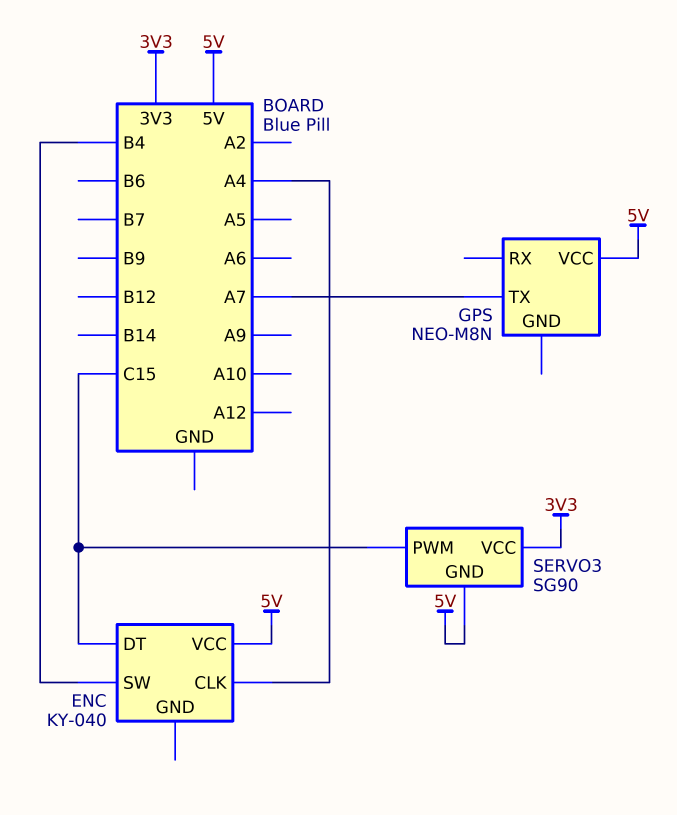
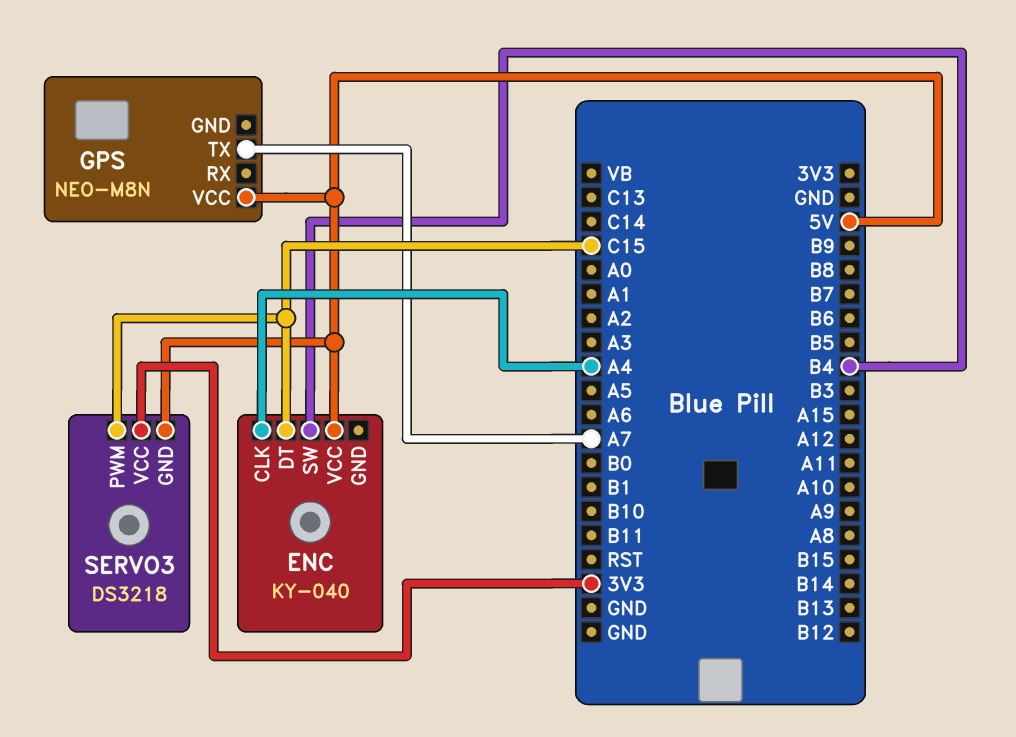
SERVO3: SG90 -> DS3218

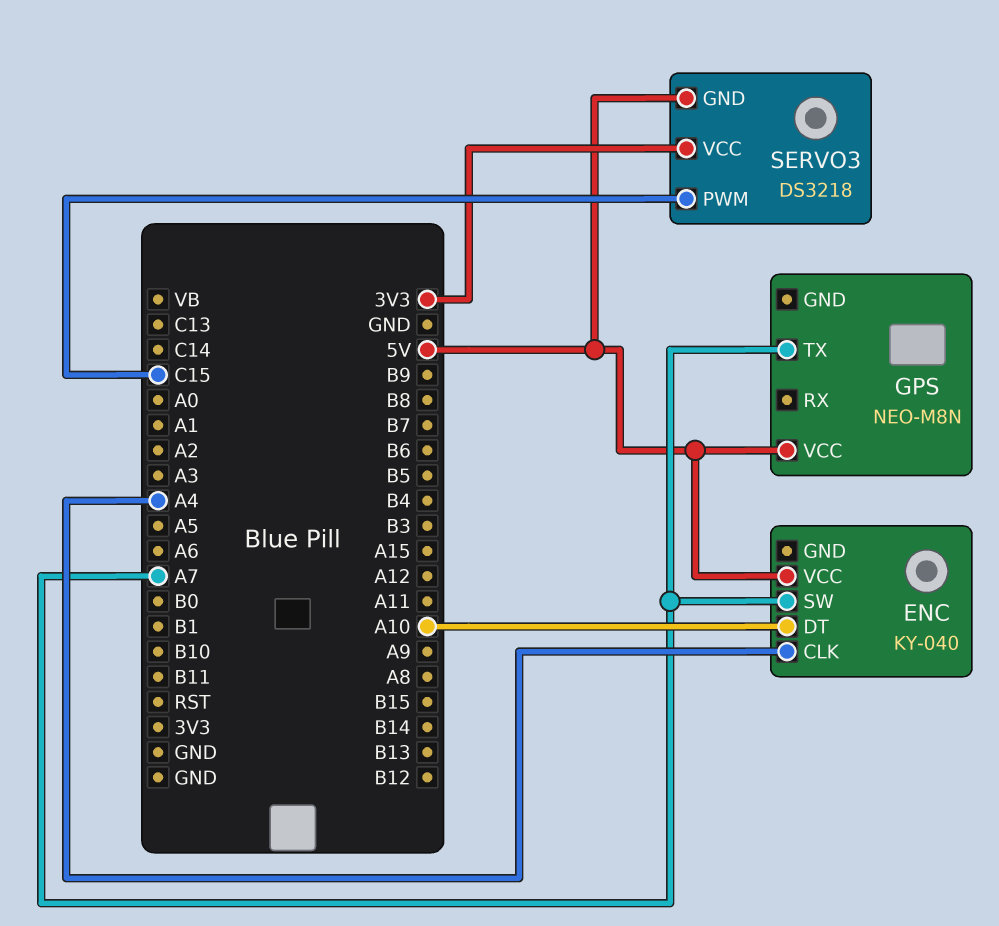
ENC pin DT: C15 -> A10
ENC pin SW: B4 -> A7

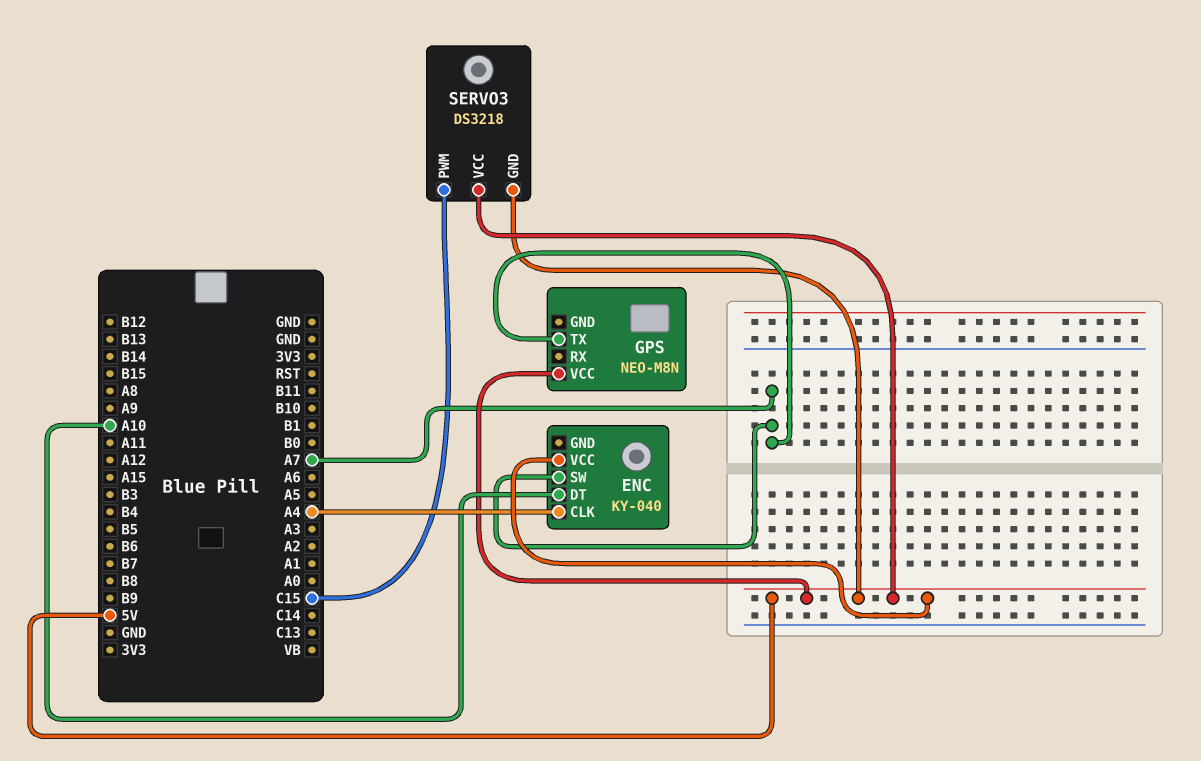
SERVO3 pin VCC: 3V3 -> 5V

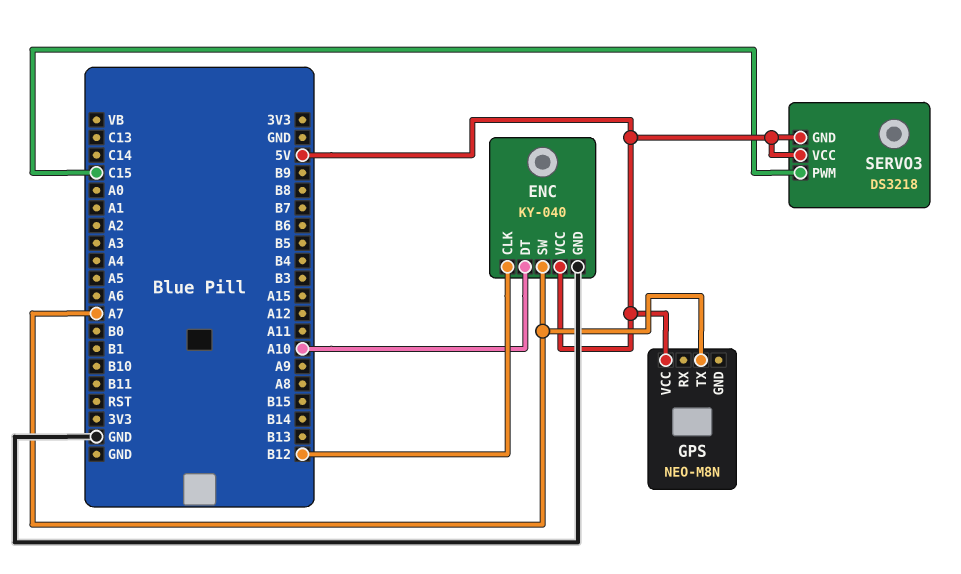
ENC pin CLK: A4 -> B12
ENC pin GND: none -> GND

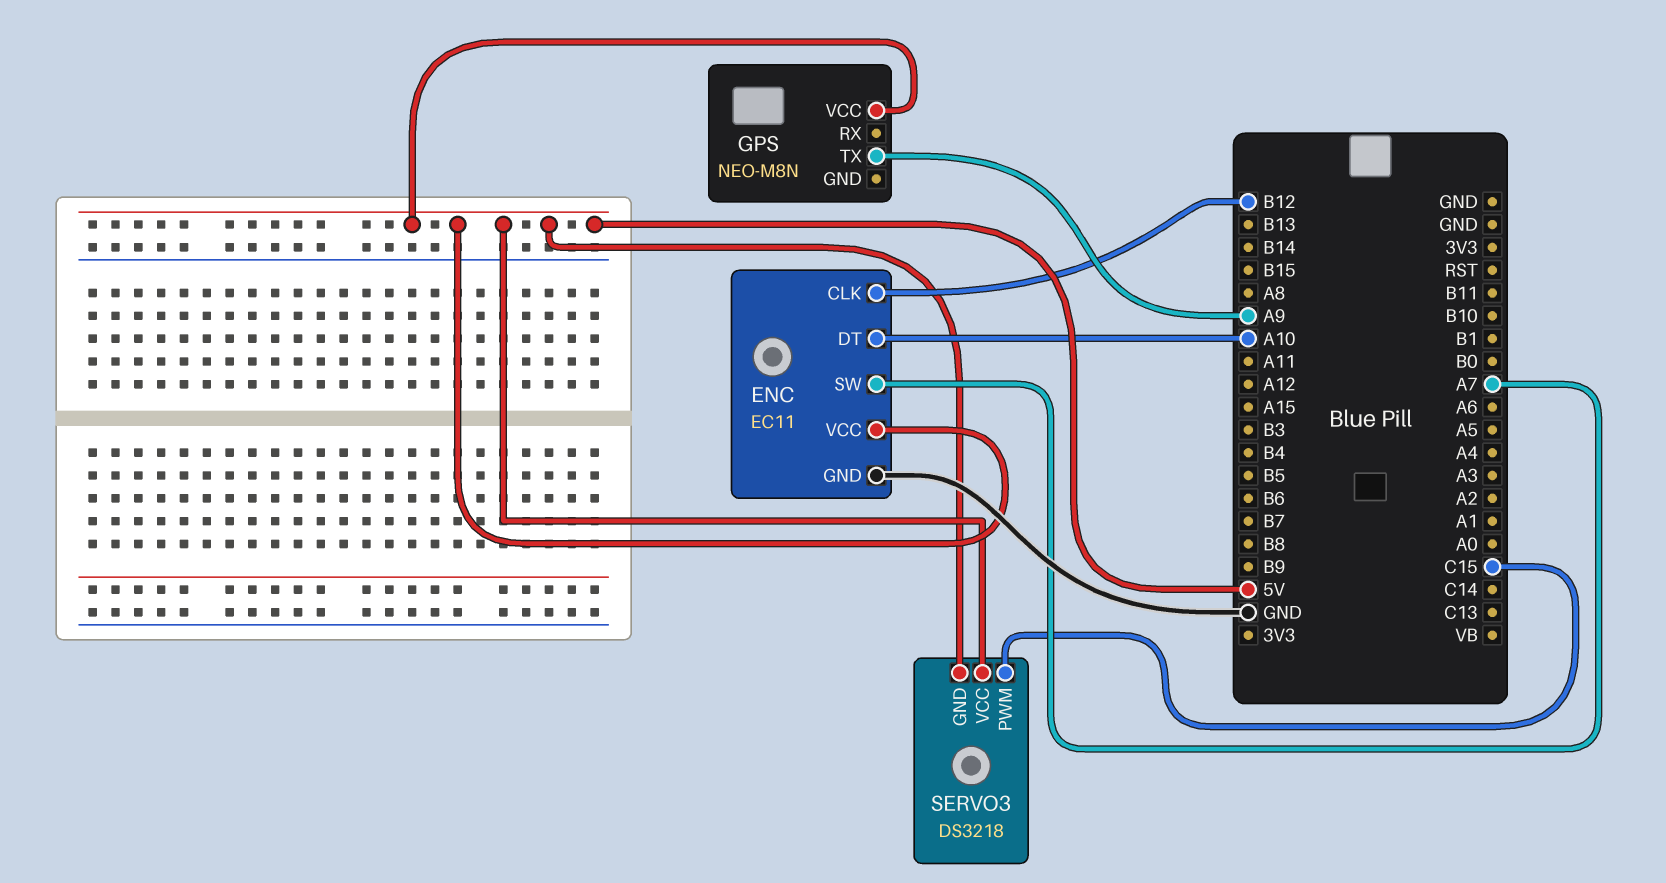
ENC: KY-040 -> EC11
GPS pin TX: A7 -> A9

